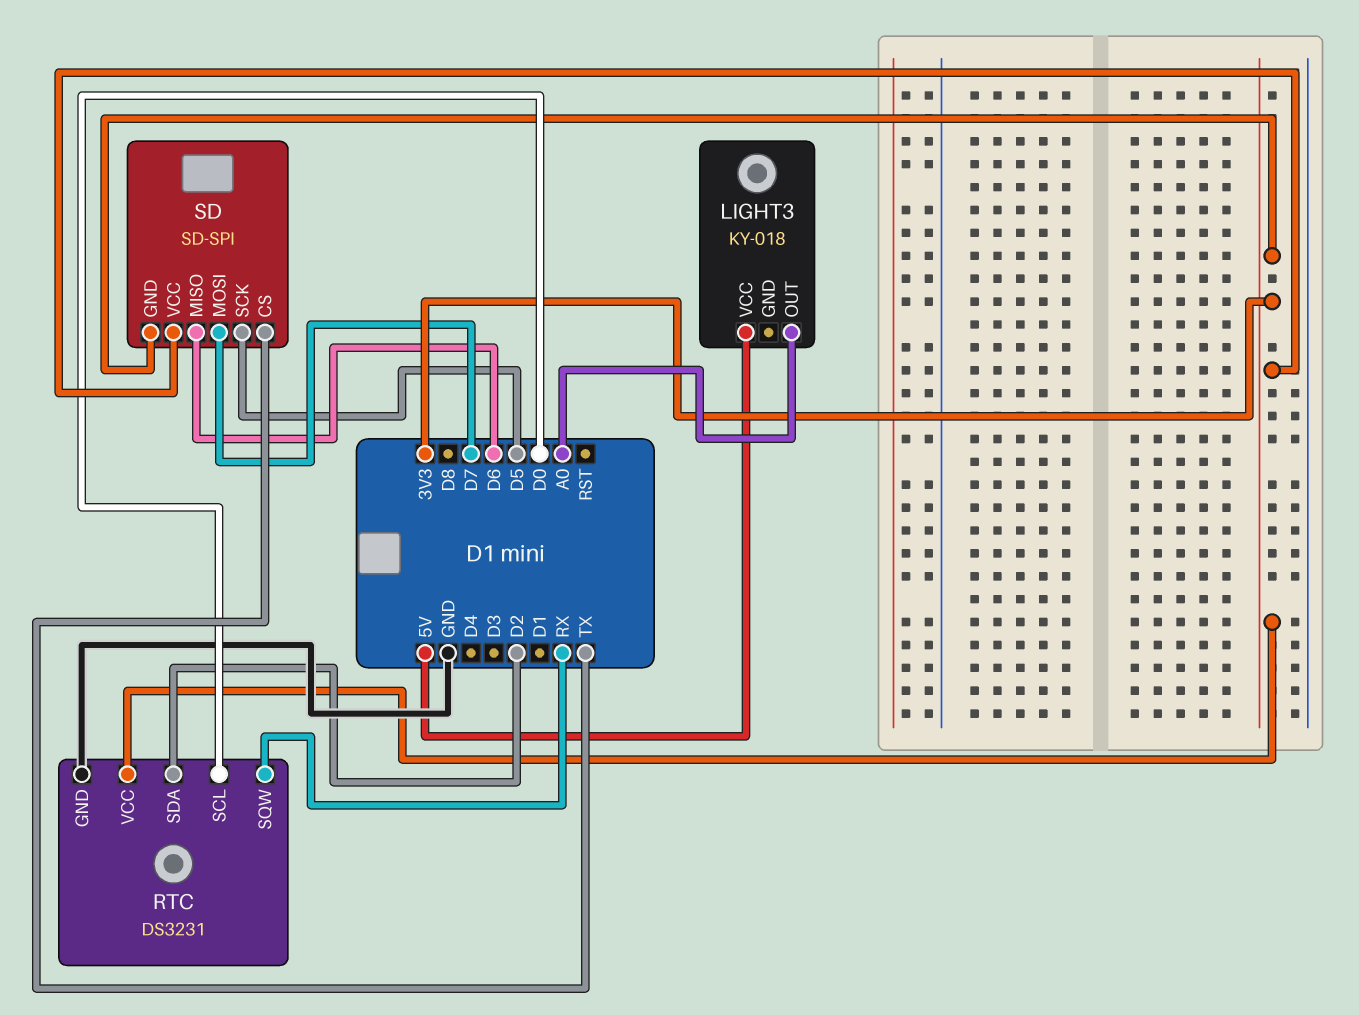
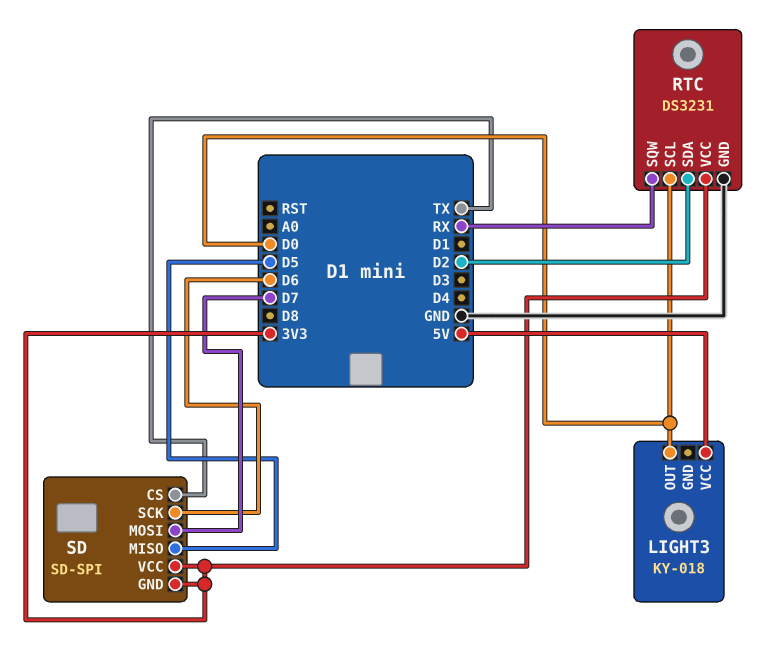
LIGHT3 pin OUT: A0 -> D0
SD pin MISO: D6 -> D5
SD pin SCK: D5 -> D6

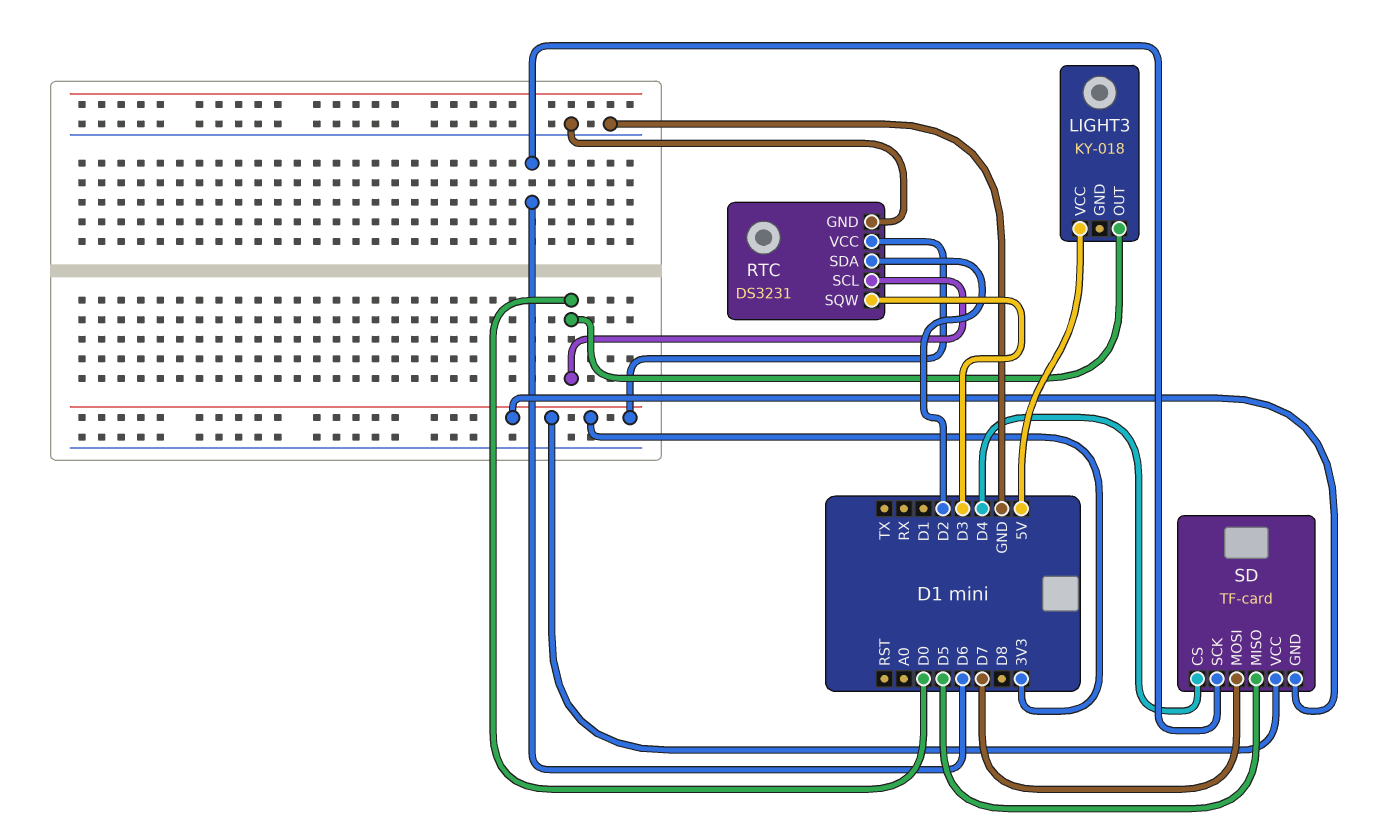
RTC pin SQW: RX -> D3
SD: SD-SPI -> TF-card
SD pin CS: TX -> D4

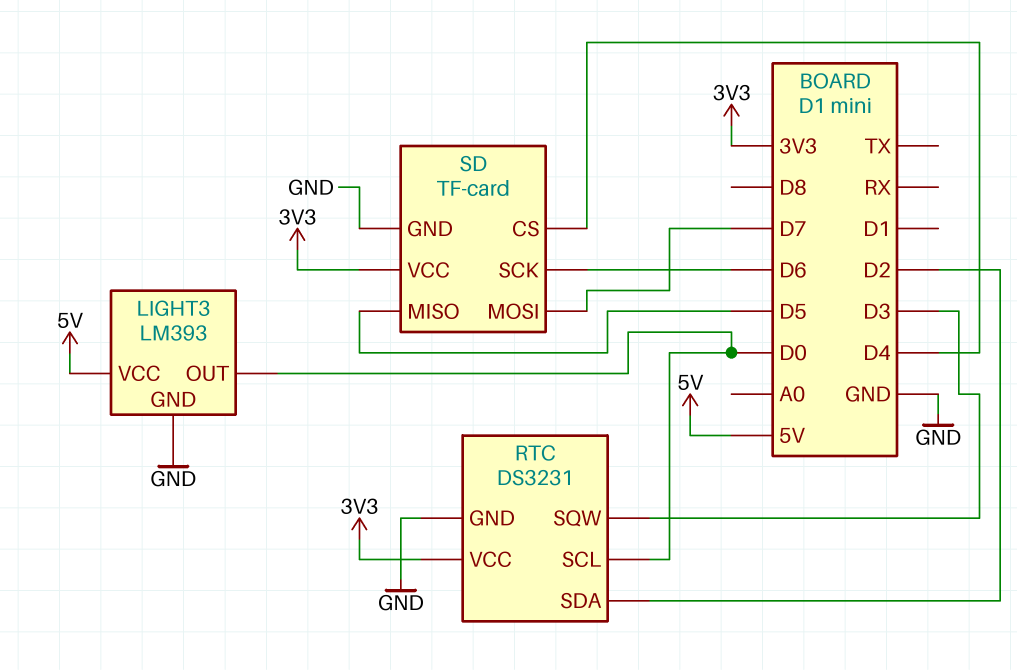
LIGHT3: KY-018 -> LM393
LIGHT3 pin GND: none -> GND
SD pin GND: 3V3 -> GND

